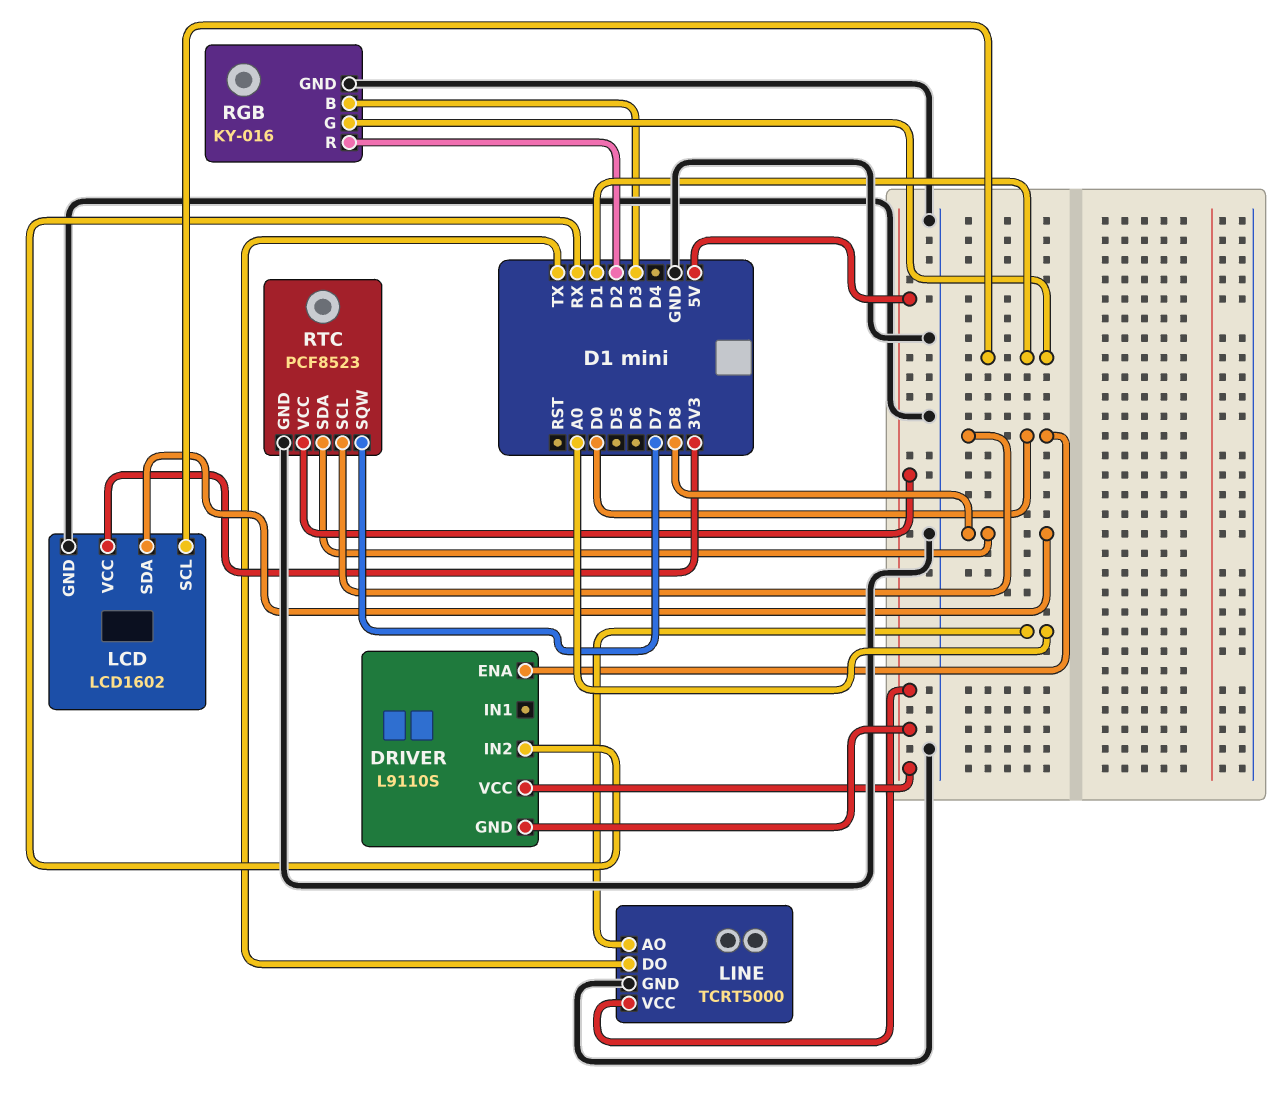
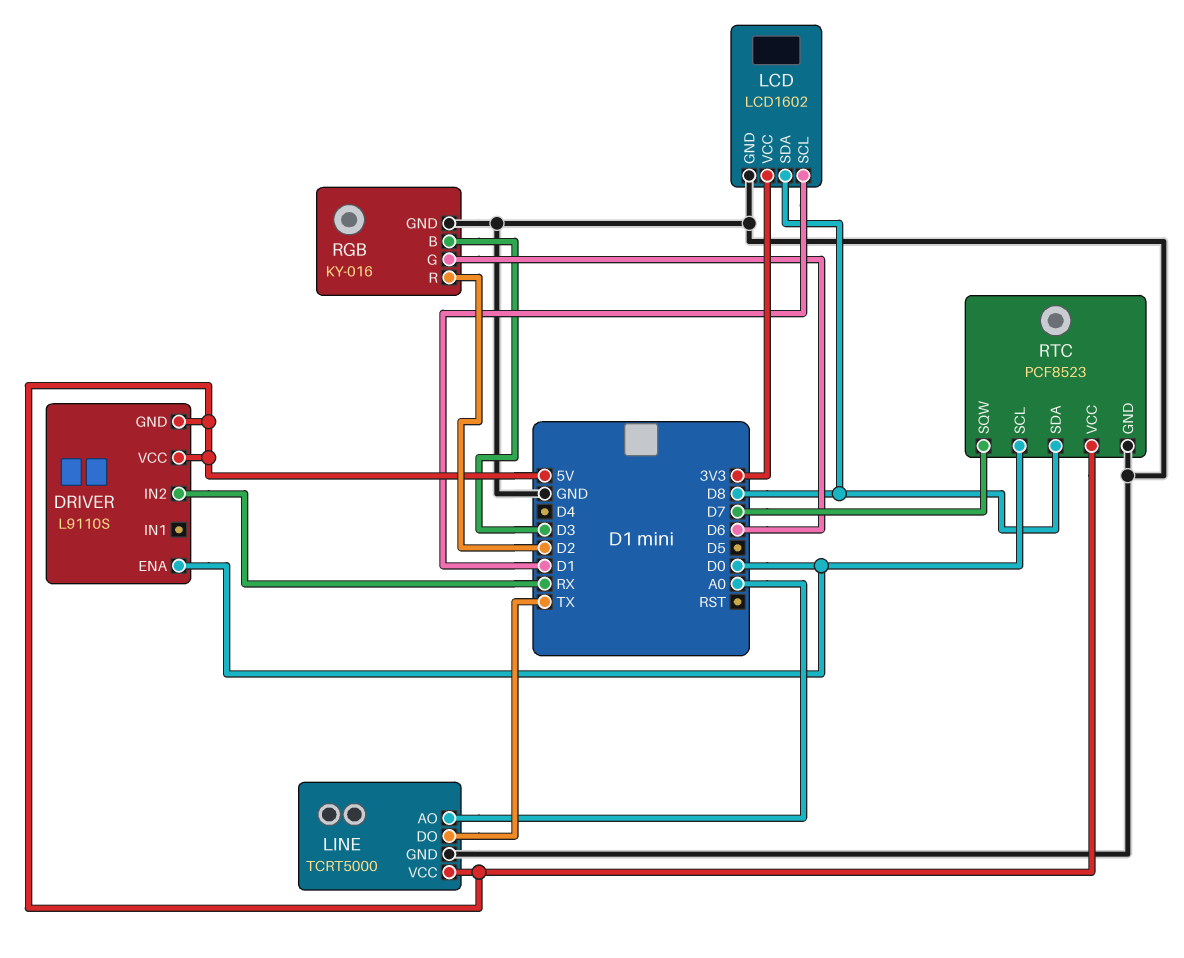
RGB pin G: D1 -> D6

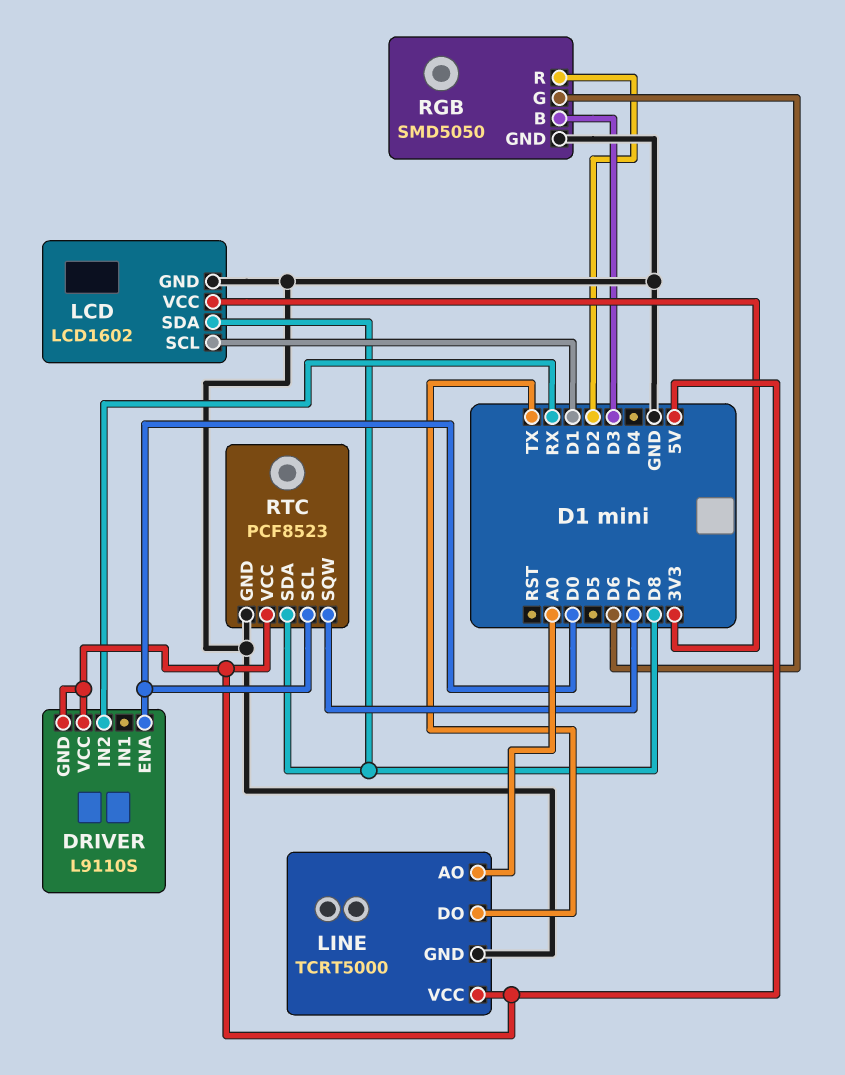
RGB: KY-016 -> SMD5050

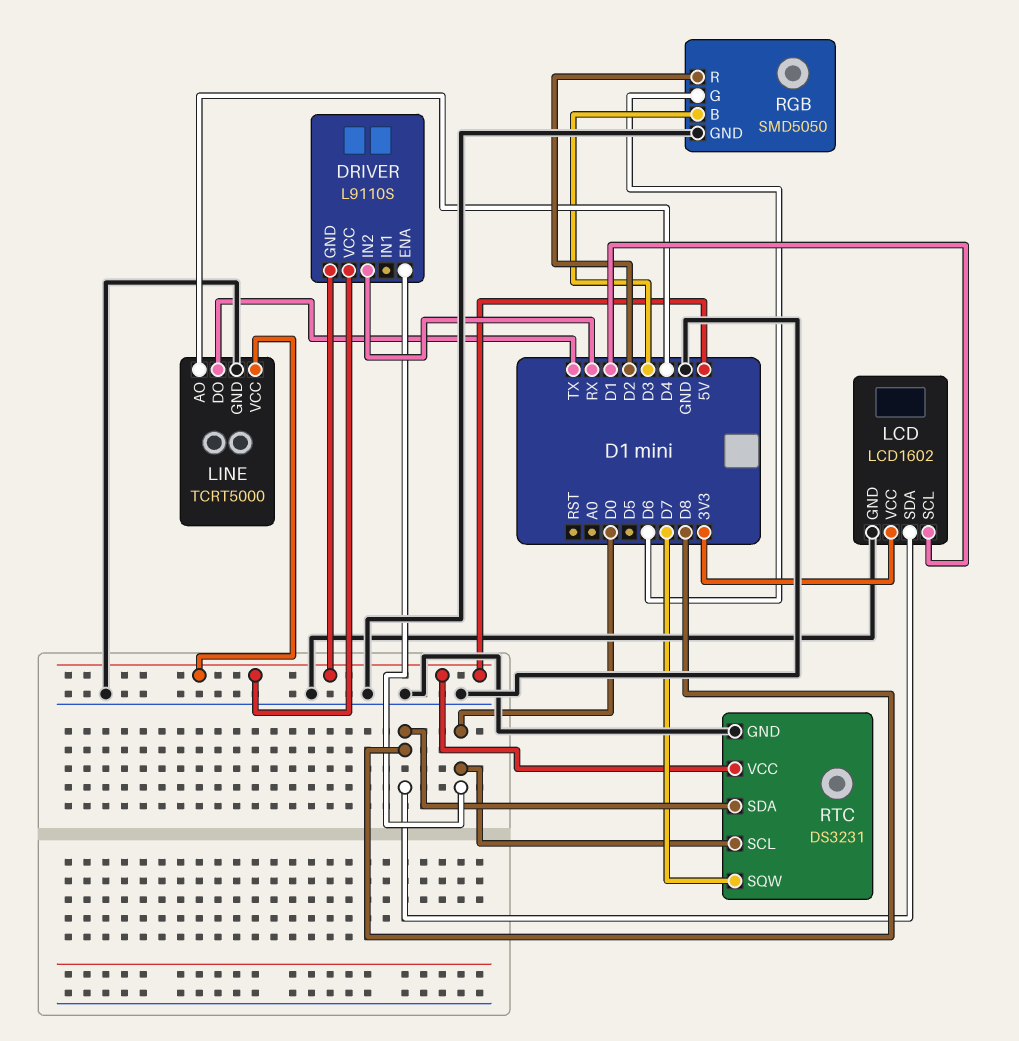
LINE pin AO: A0 -> D4
RTC: PCF8523 -> DS3231

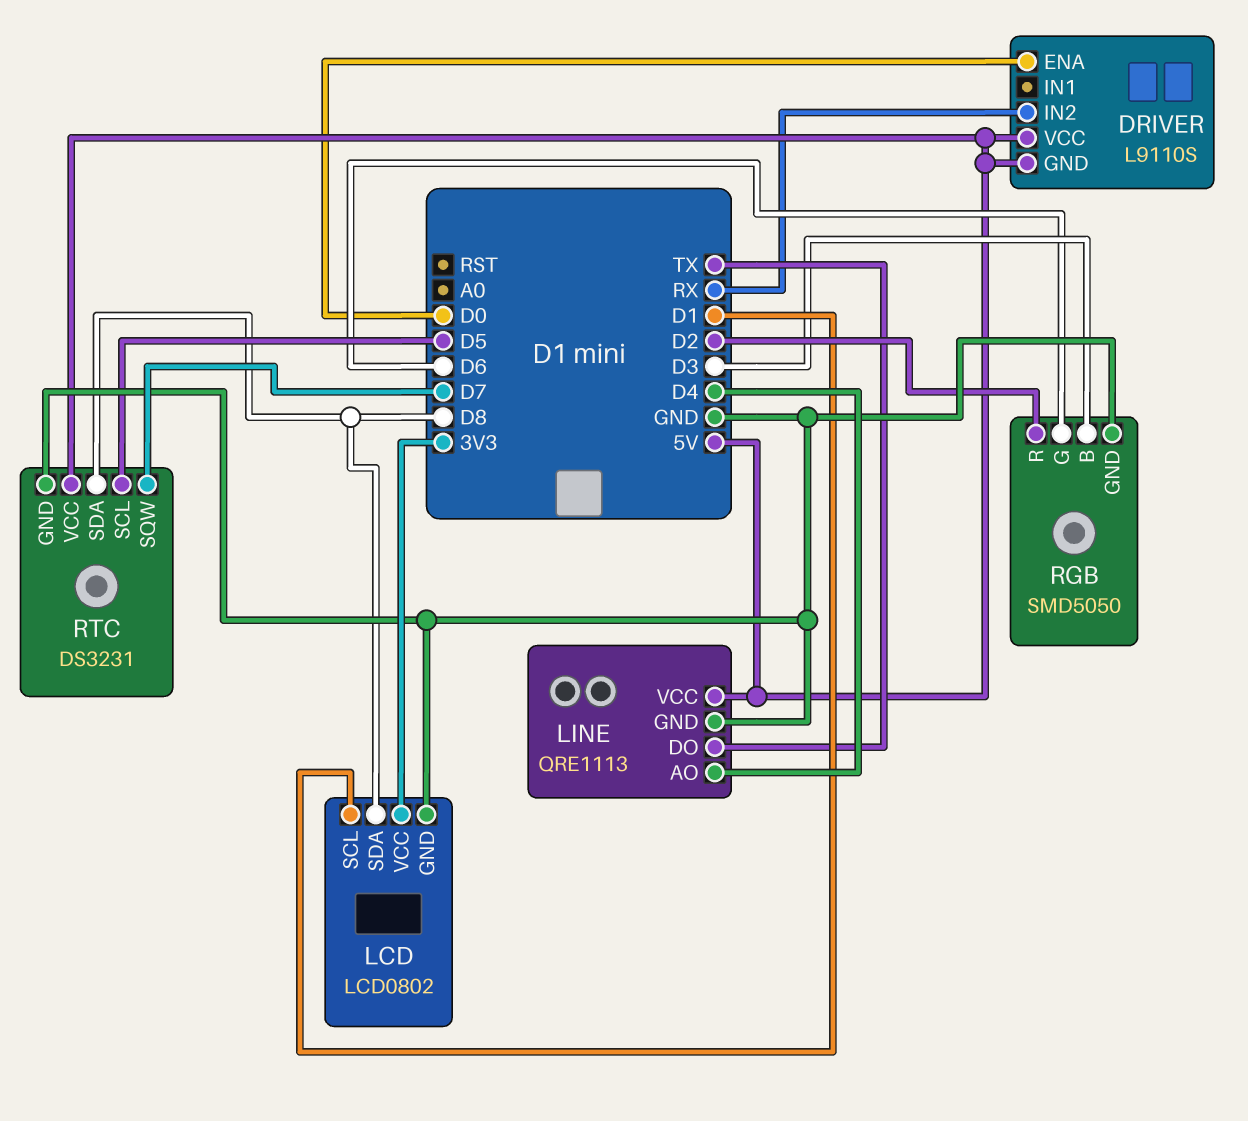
LCD: LCD1602 -> LCD0802
LINE: TCRT5000 -> QRE1113
RTC pin SCL: D0 -> D5

